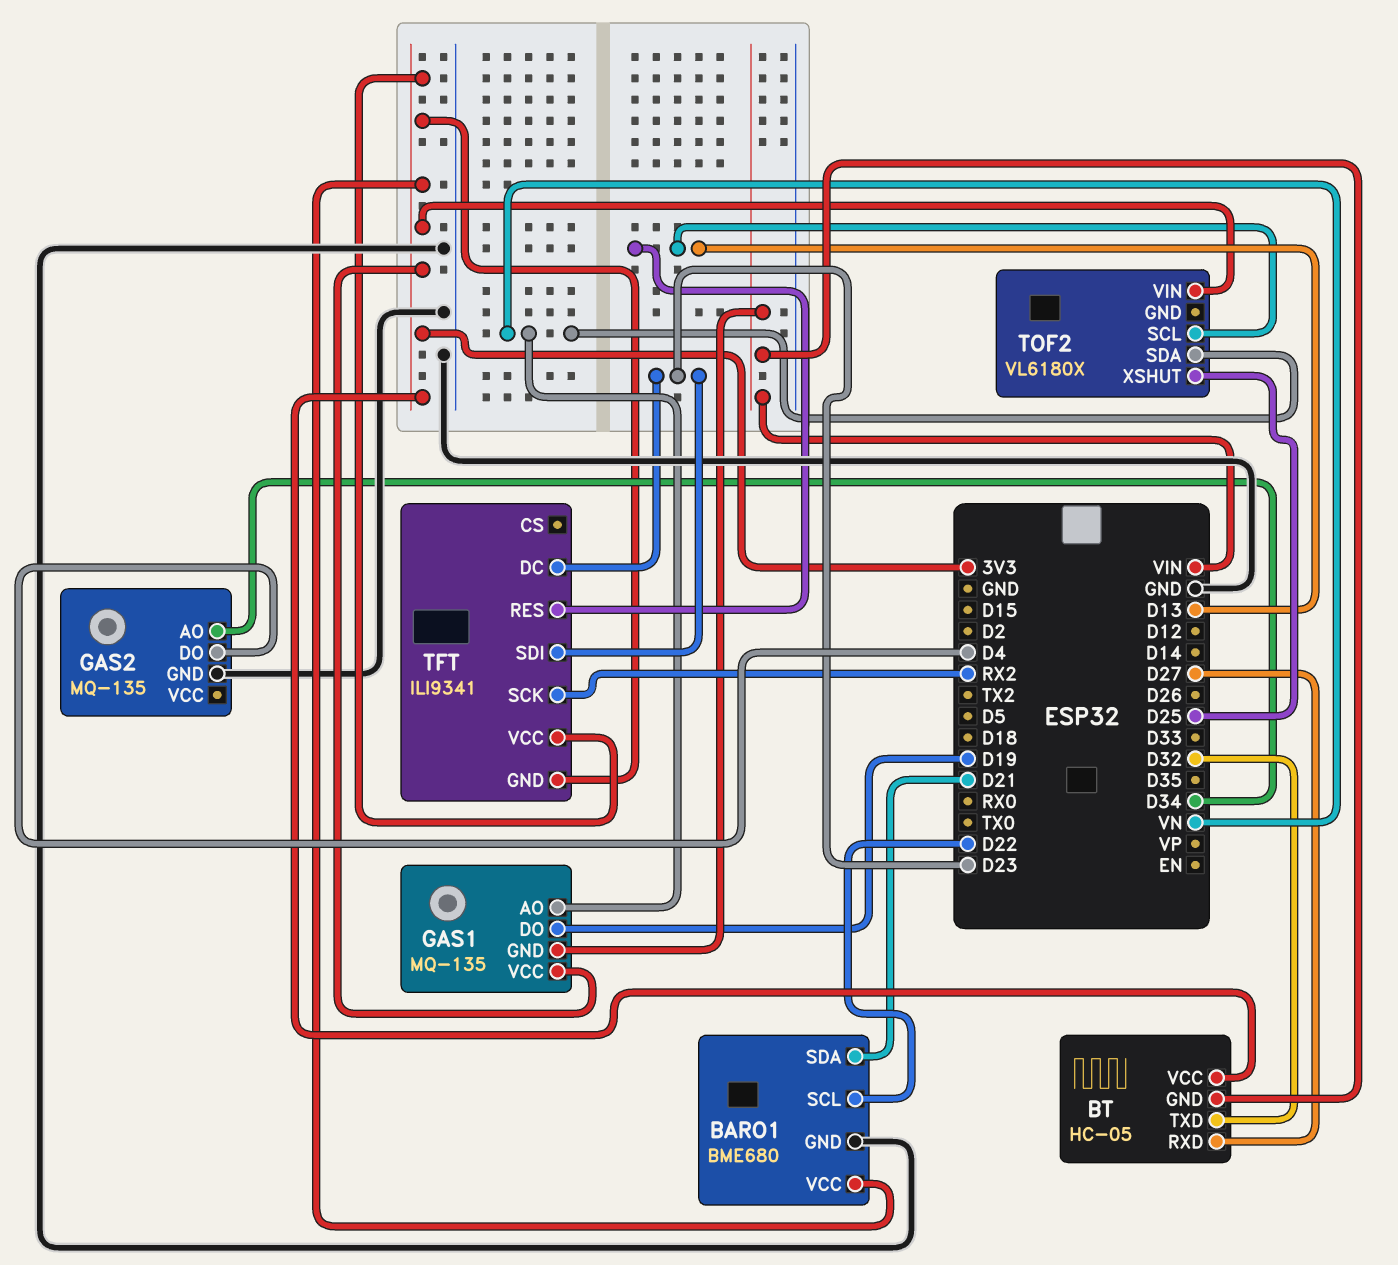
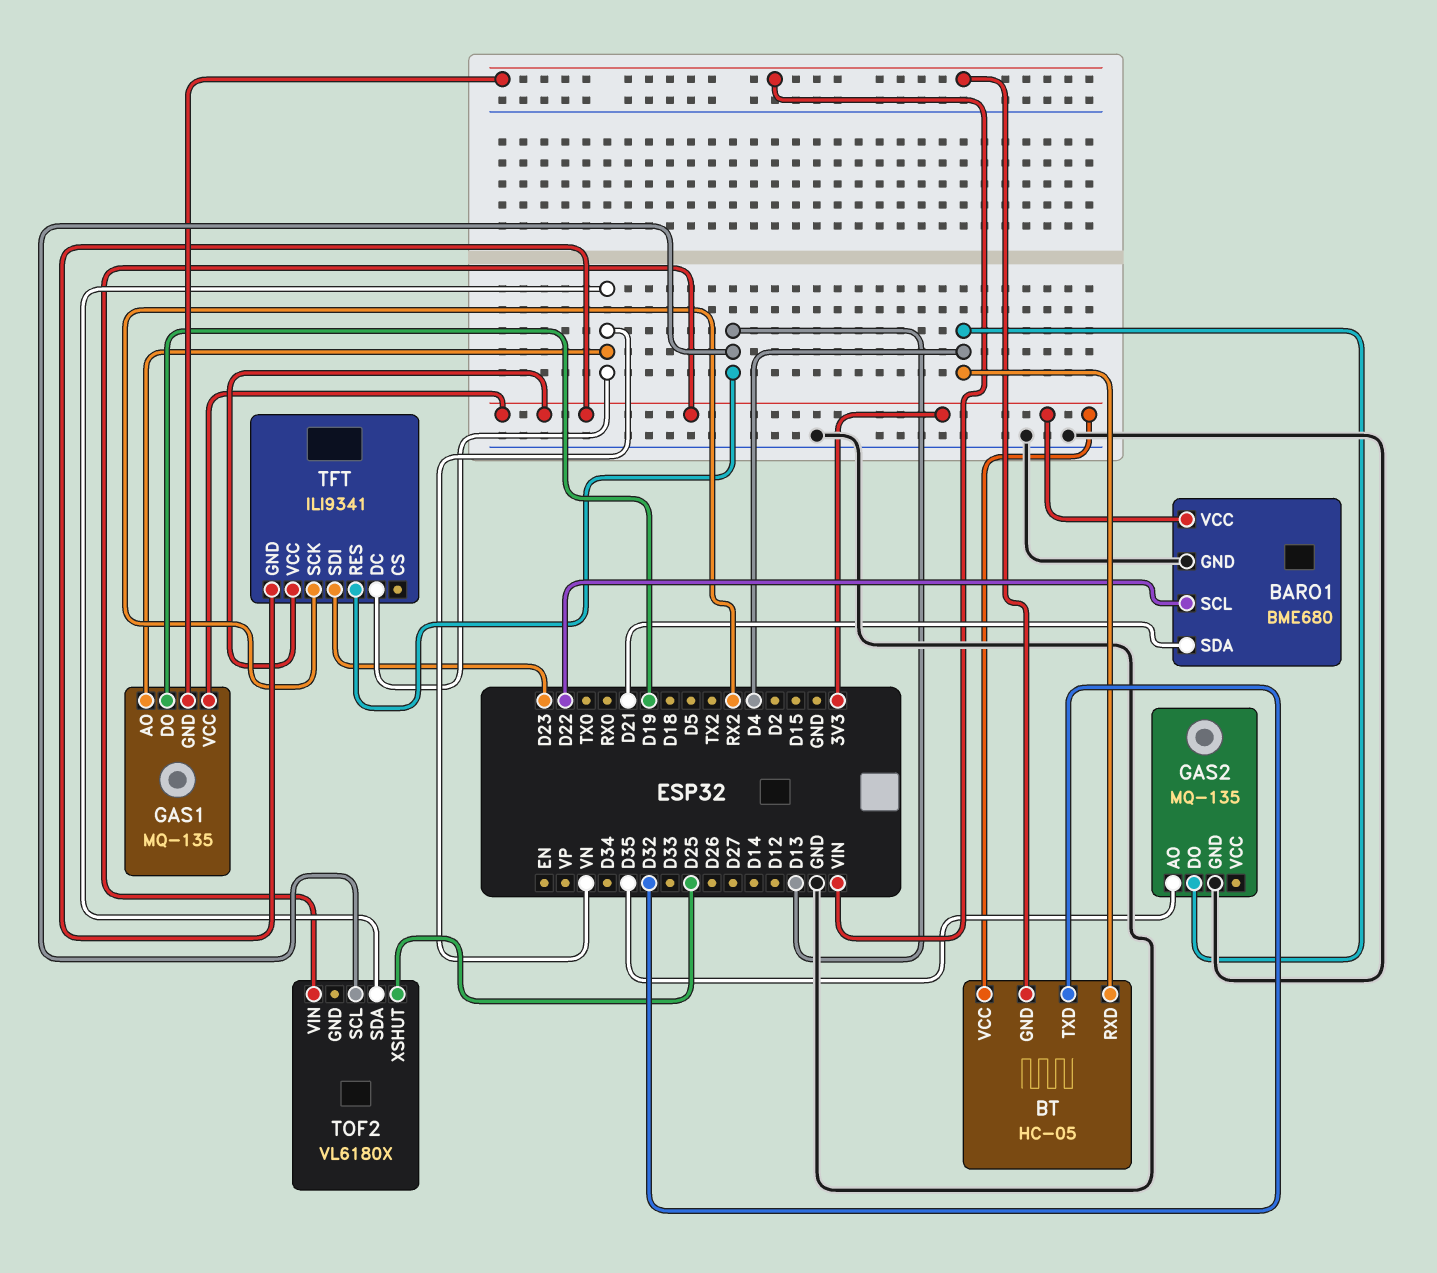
BT pin RXD: D27 -> D4
GAS2 pin AO: D34 -> D35
TFT pin DC: D23 -> VN

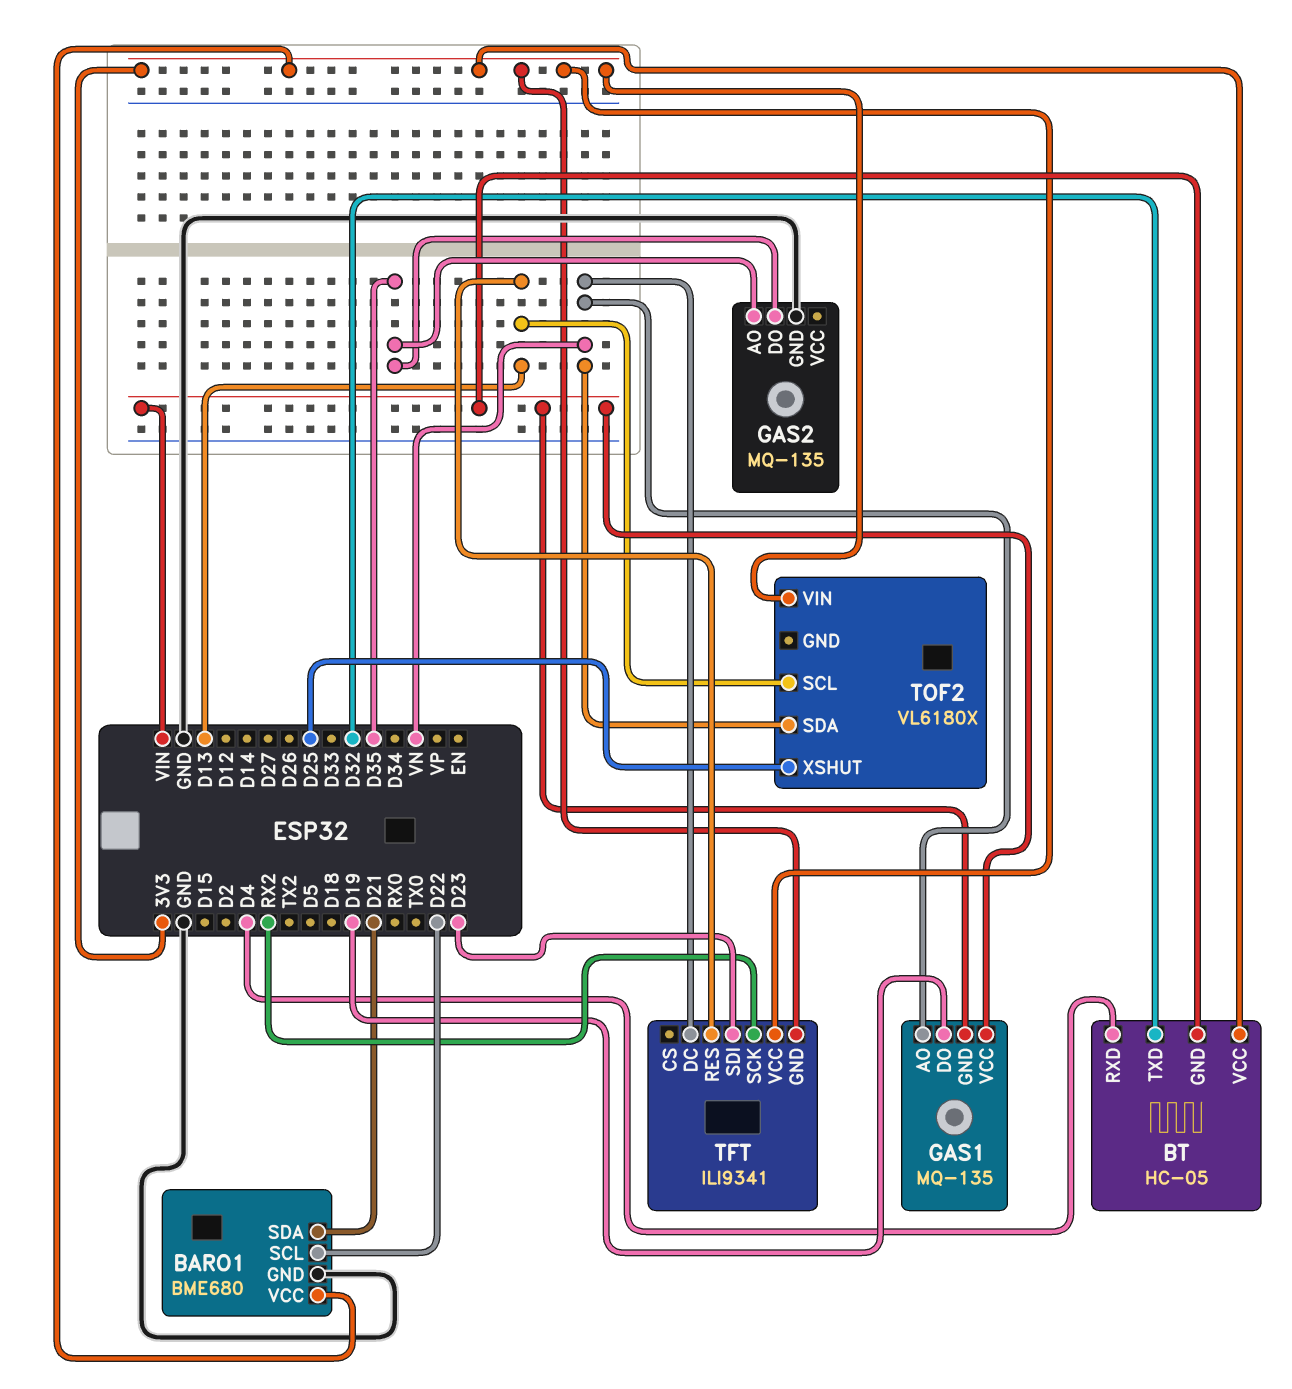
GAS1 pin VCC: 3V3 -> VIN
GAS2 pin DO: D4 -> D35

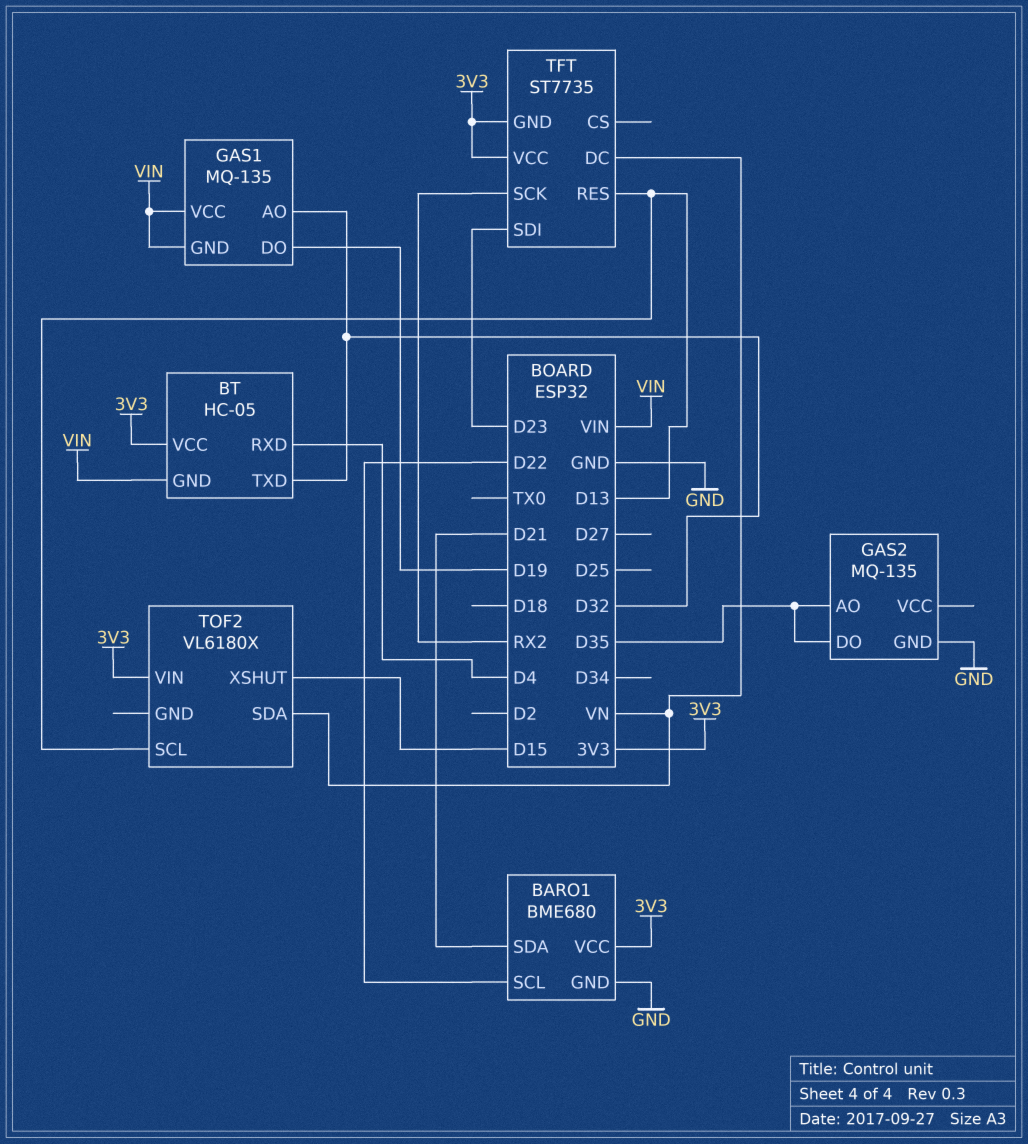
GAS1 pin AO: VN -> D32
TFT: ILI9341 -> ST7735
TOF2 pin XSHUT: D25 -> D15

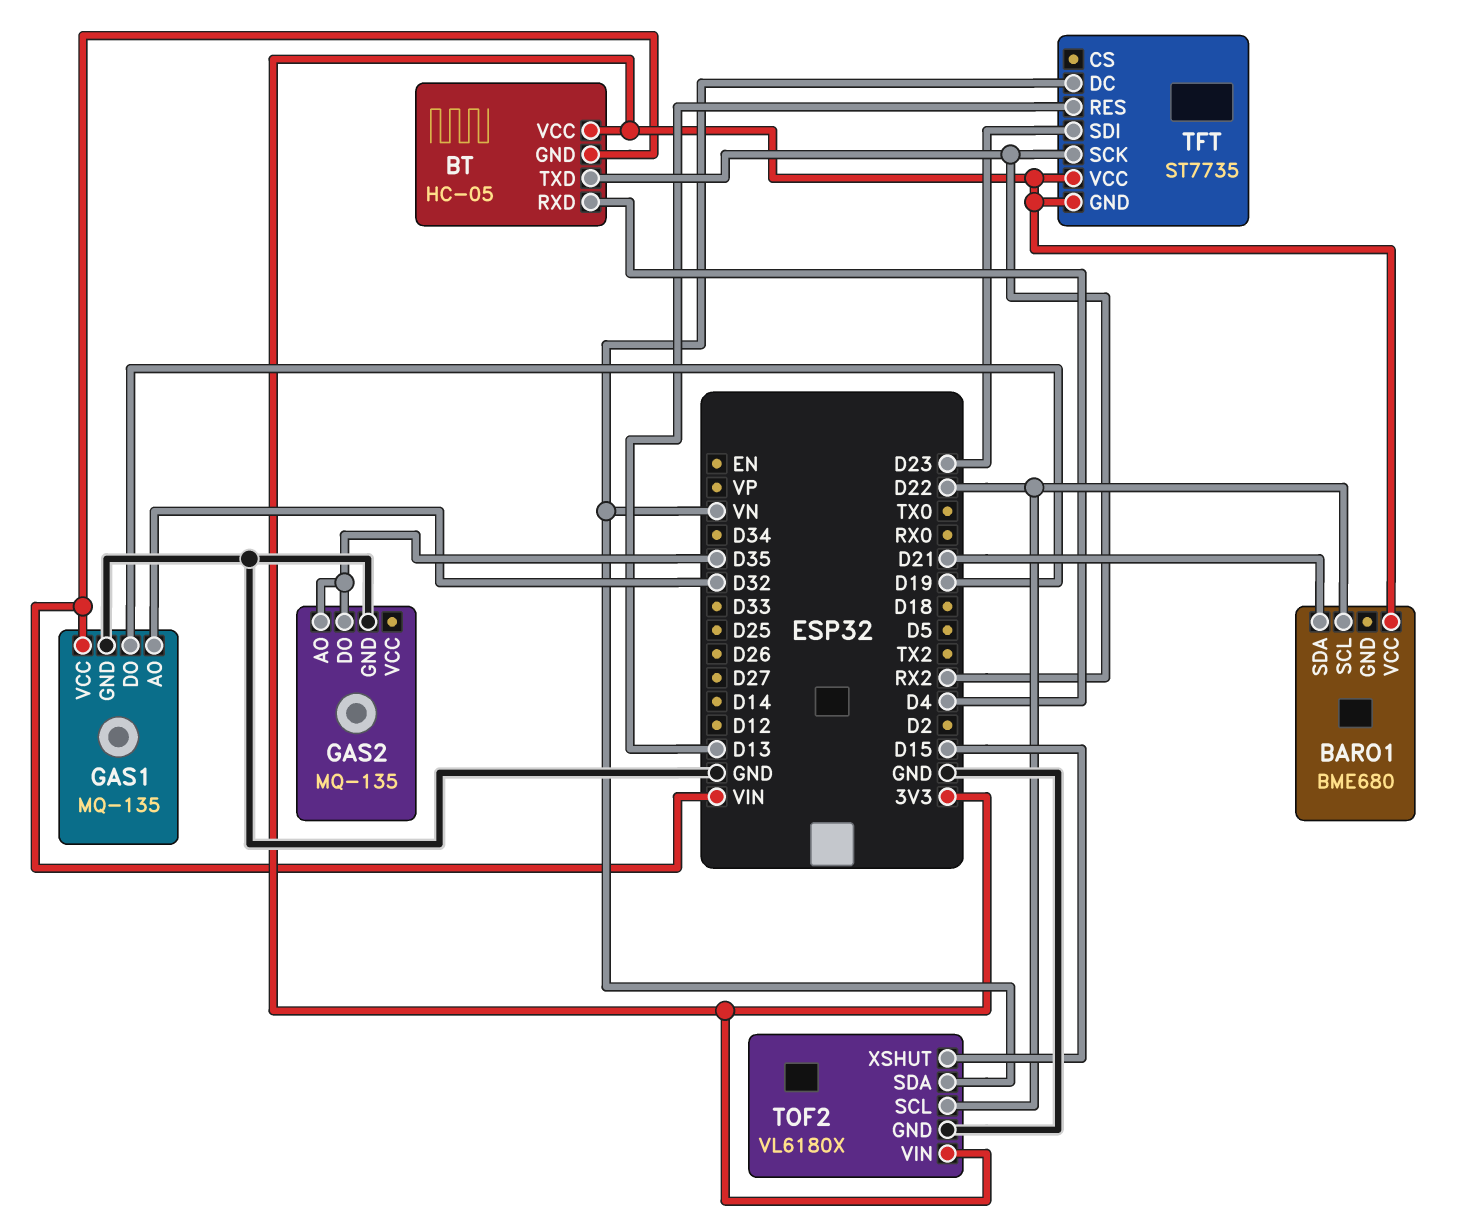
BARO1 pin GND: GND -> none
BT pin TXD: D32 -> RX2
GAS1 pin GND: VIN -> GND
TOF2 pin GND: none -> GND
TOF2 pin SCL: D13 -> D22

